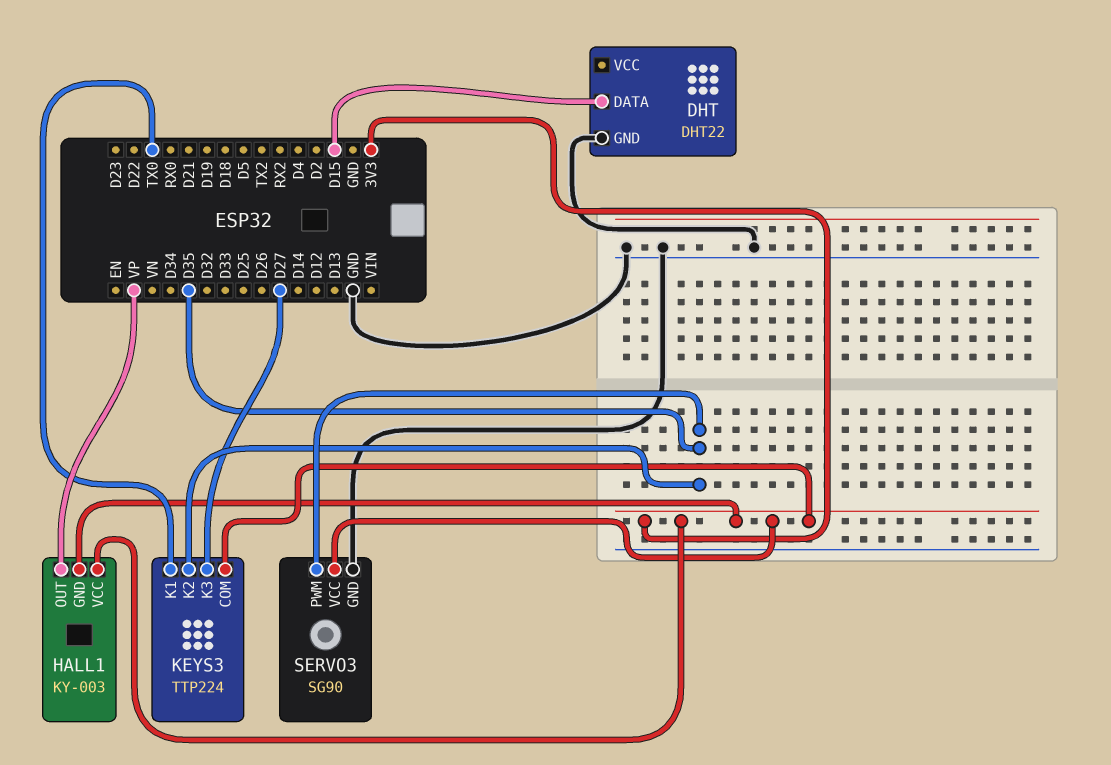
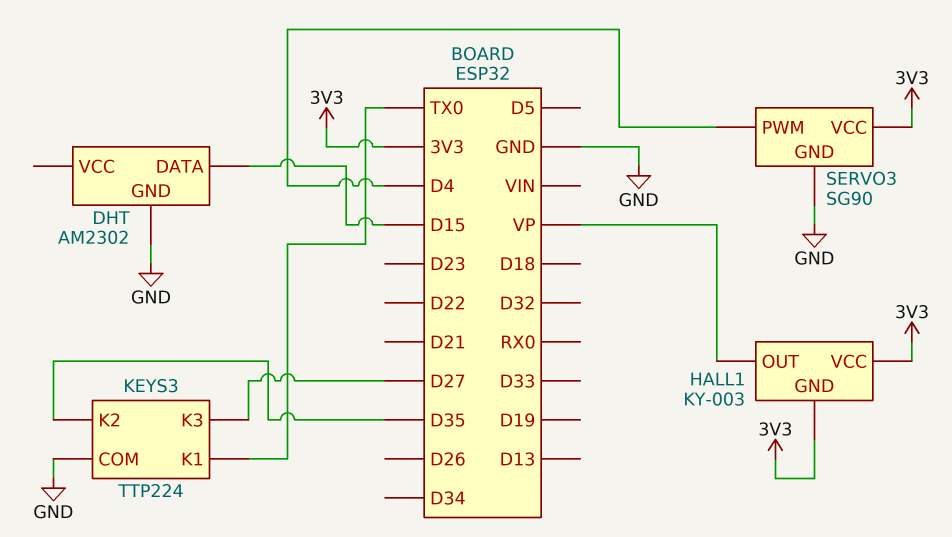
DHT: DHT22 -> AM2302
KEYS3 pin COM: 3V3 -> GND
SERVO3 pin PWM: D35 -> D4

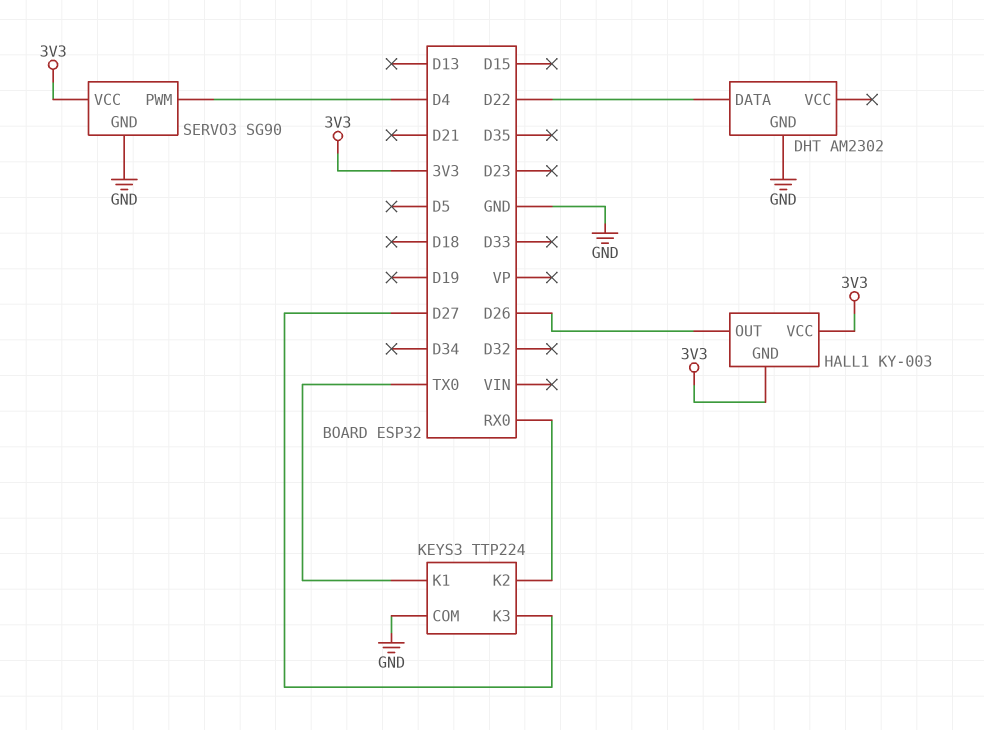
DHT pin DATA: D15 -> D22
HALL1 pin OUT: VP -> D26
KEYS3 pin K2: D35 -> RX0

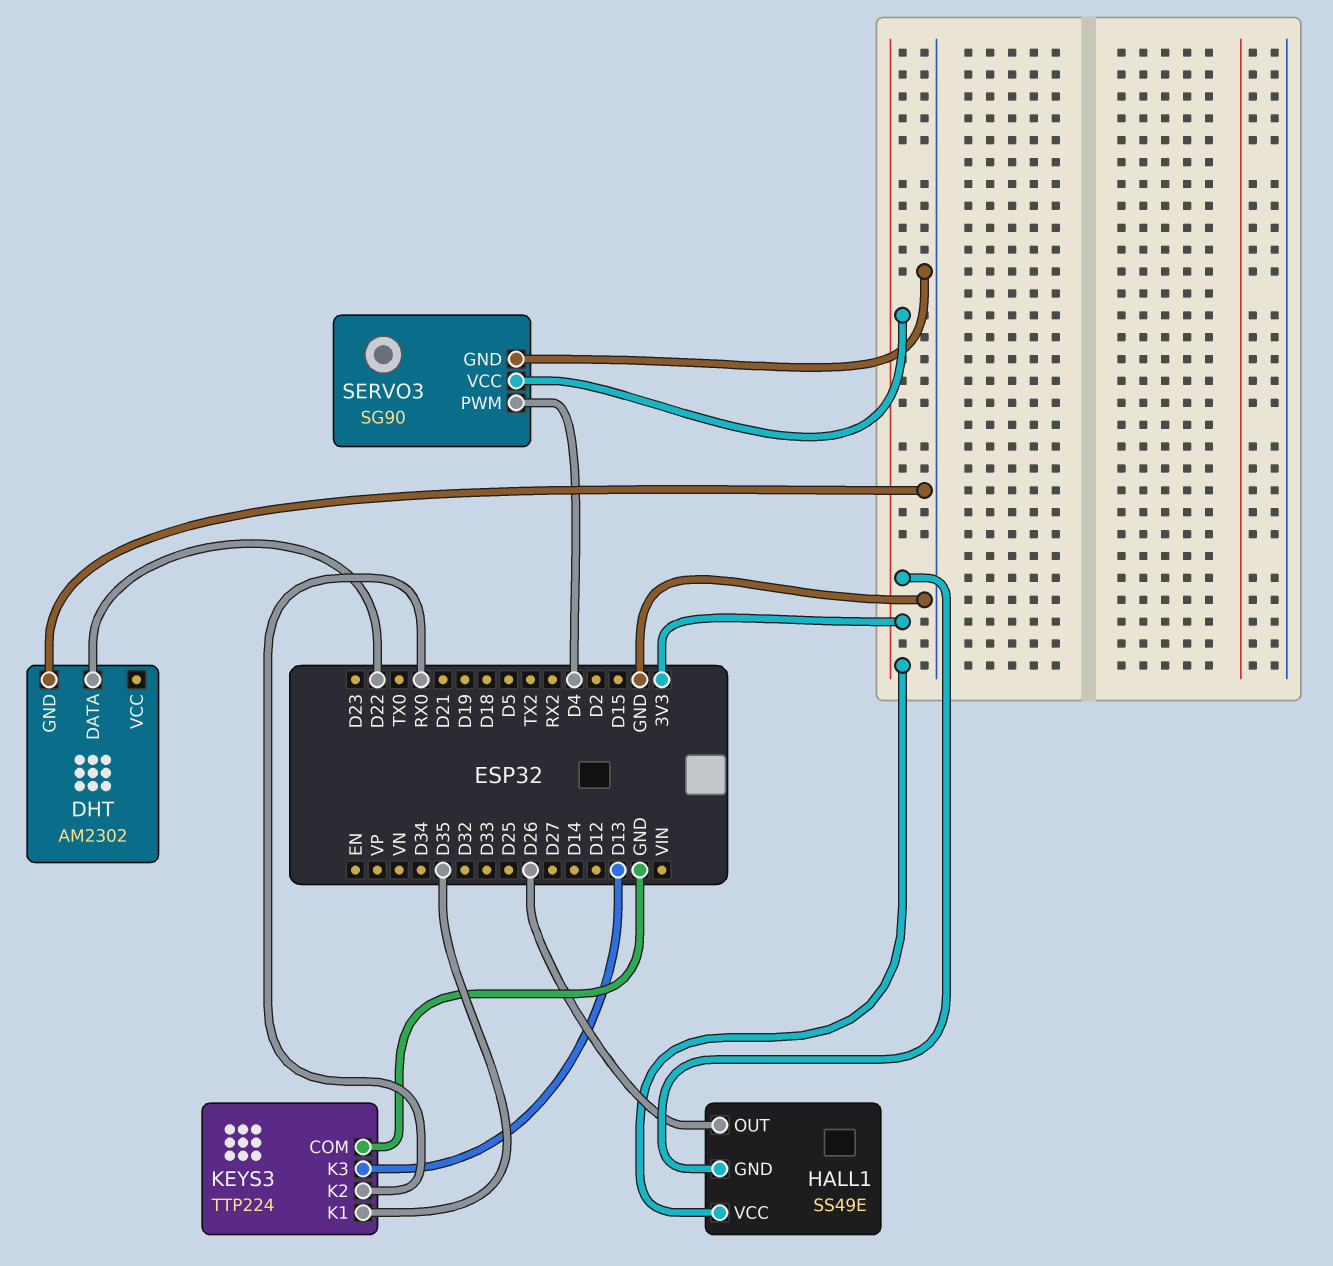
HALL1: KY-003 -> SS49E
KEYS3 pin K1: TX0 -> D35
KEYS3 pin K3: D27 -> D13

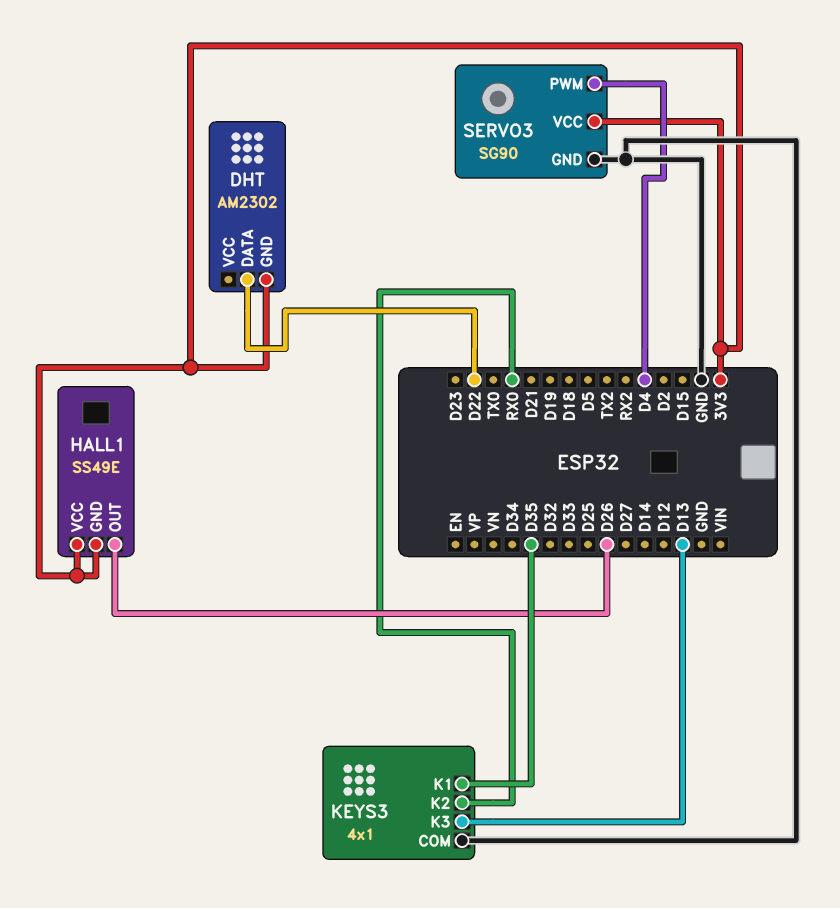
DHT pin GND: GND -> 3V3
KEYS3: TTP224 -> 4x1

